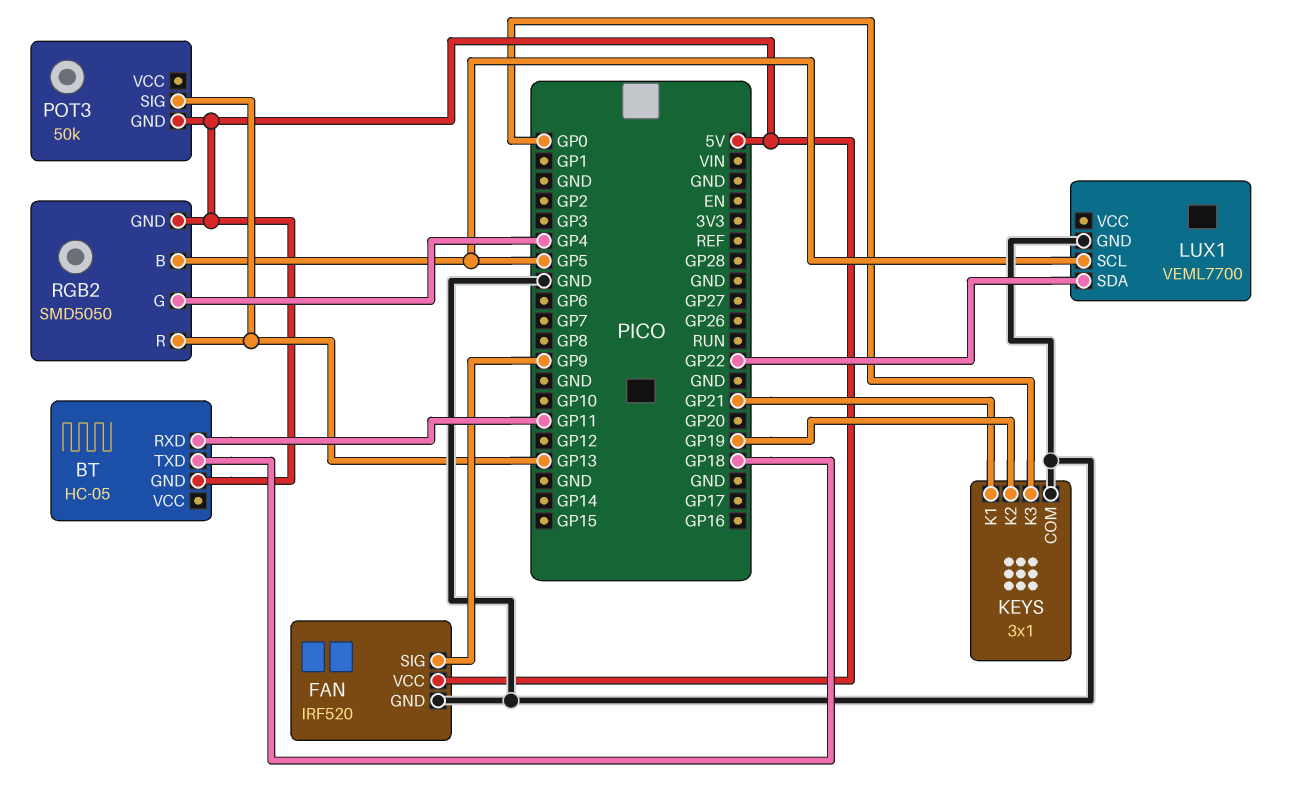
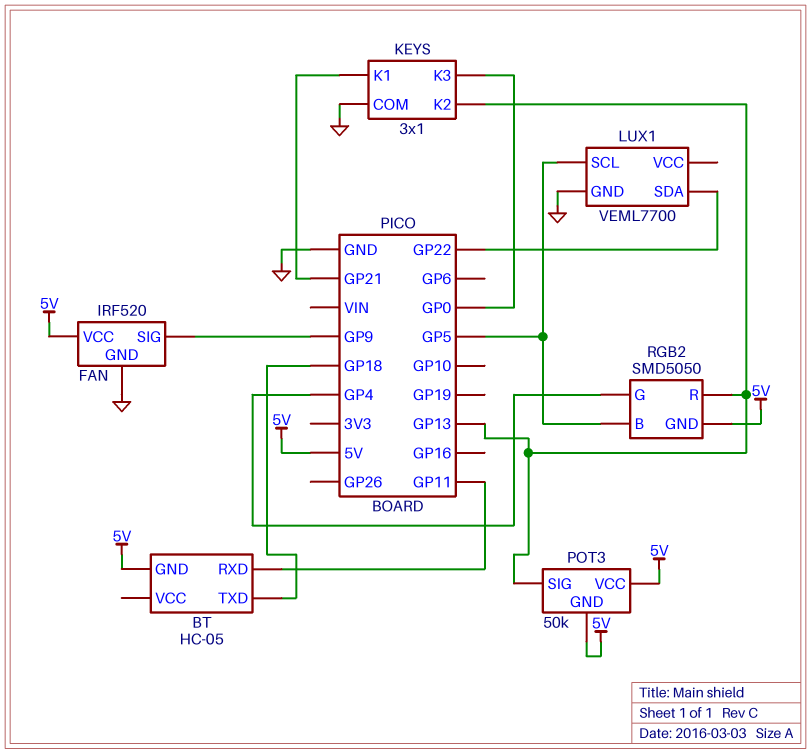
KEYS pin K2: GP19 -> GP13
POT3 pin VCC: none -> 5V

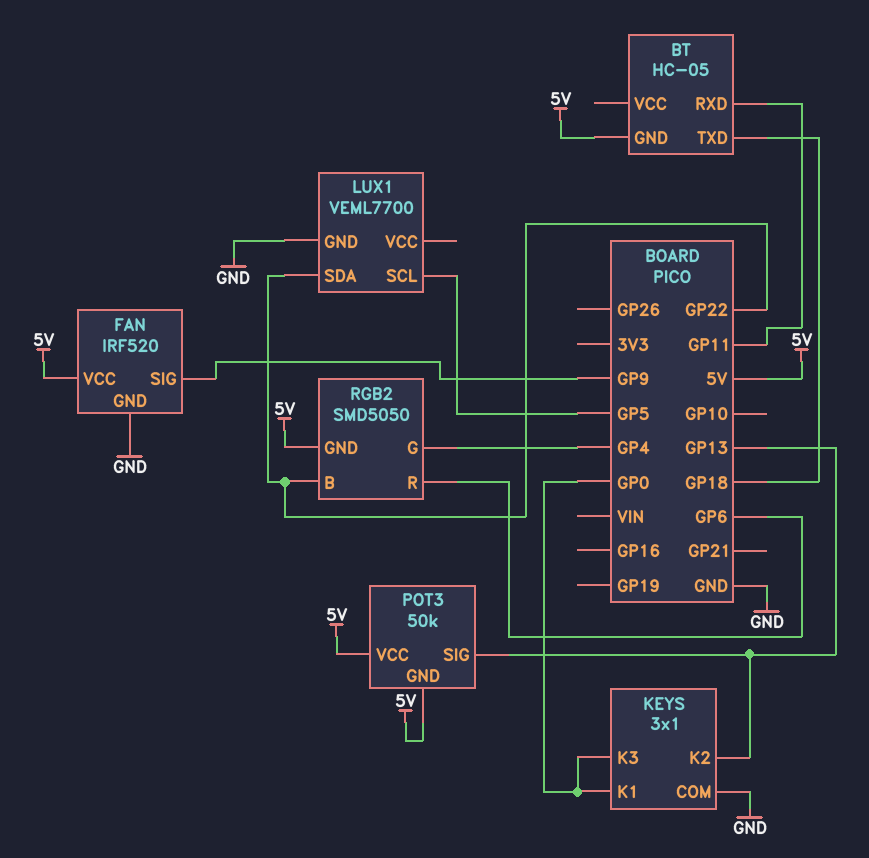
KEYS pin K1: GP21 -> GP0
RGB2 pin B: GP5 -> GP22
RGB2 pin R: GP13 -> GP6

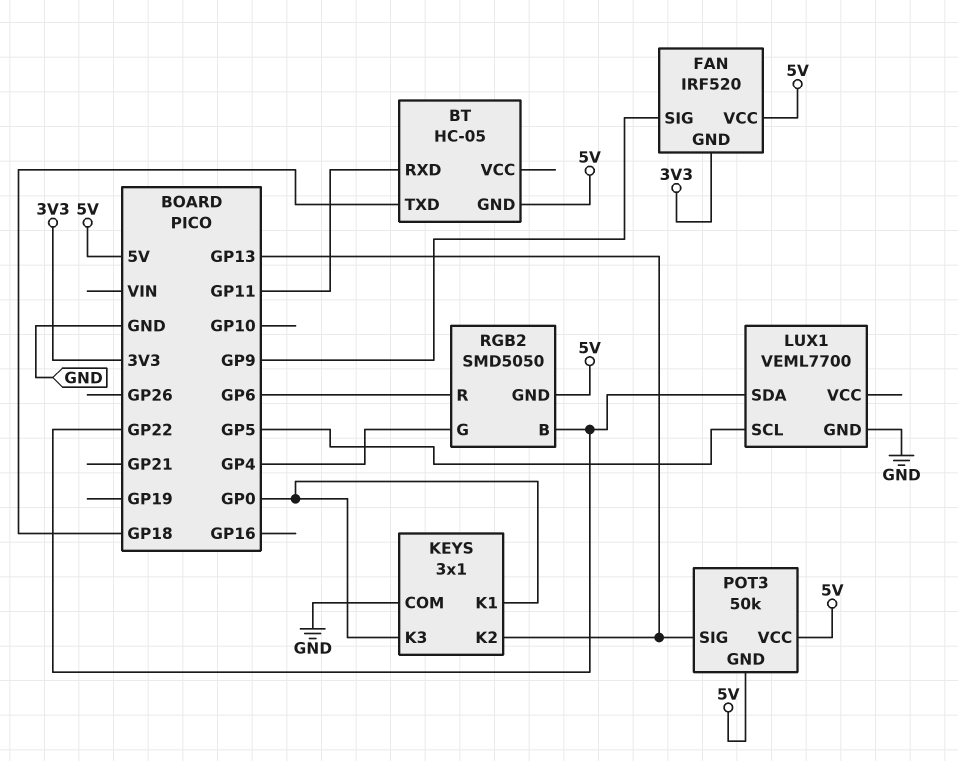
FAN pin GND: GND -> 3V3

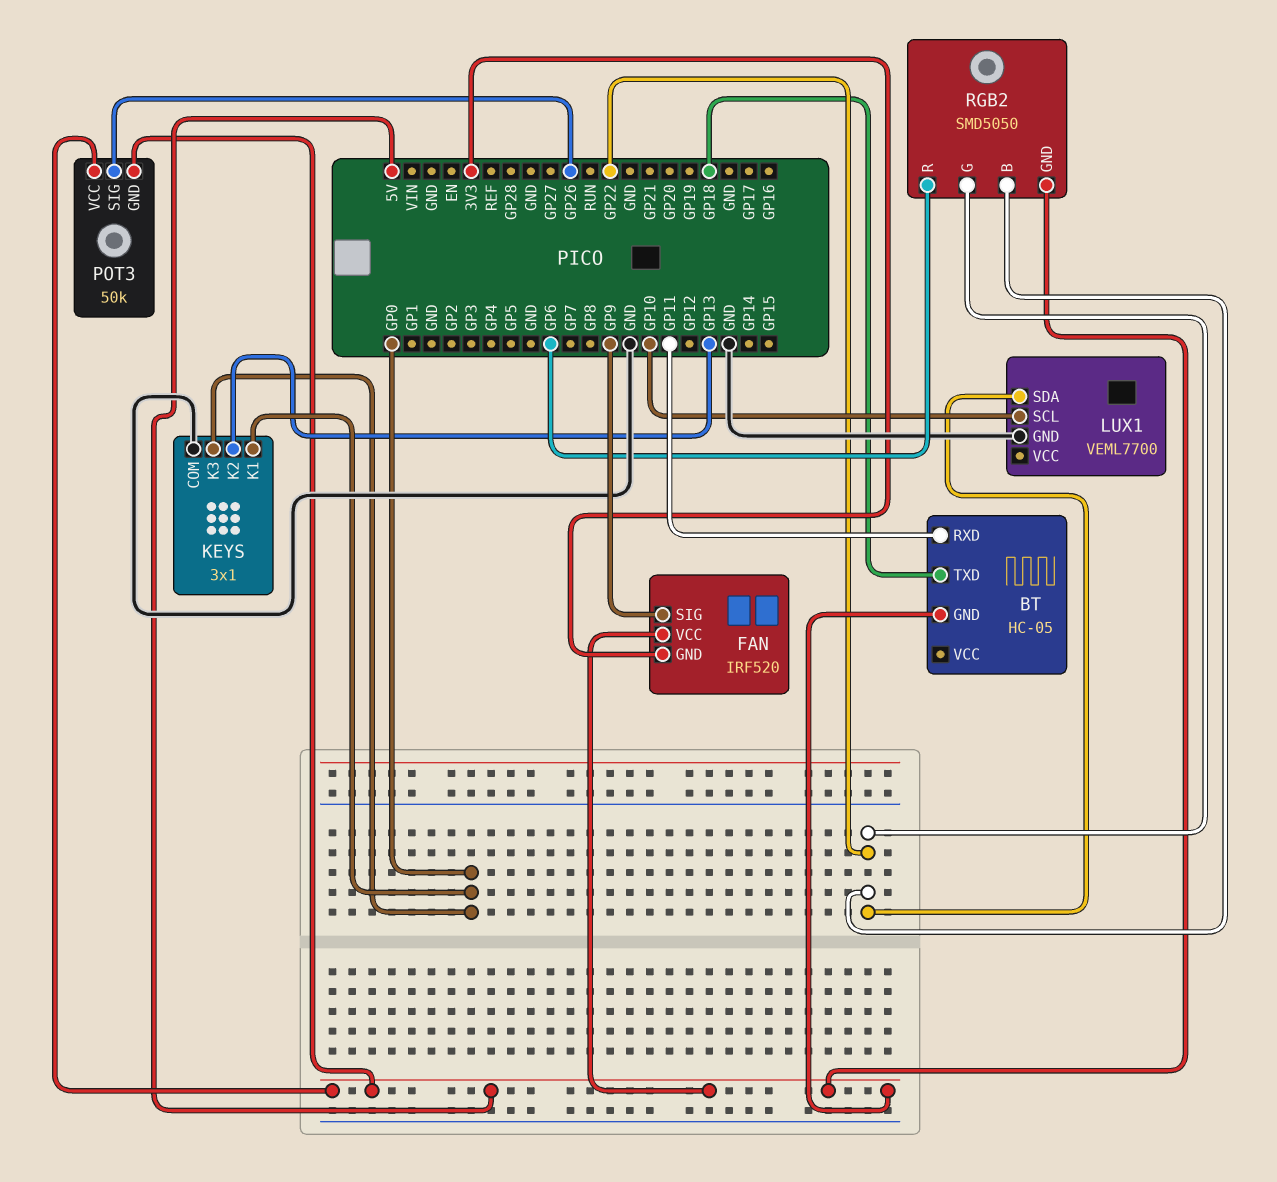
LUX1 pin SCL: GP5 -> GP10
POT3 pin SIG: GP13 -> GP26
RGB2 pin G: GP4 -> GP22

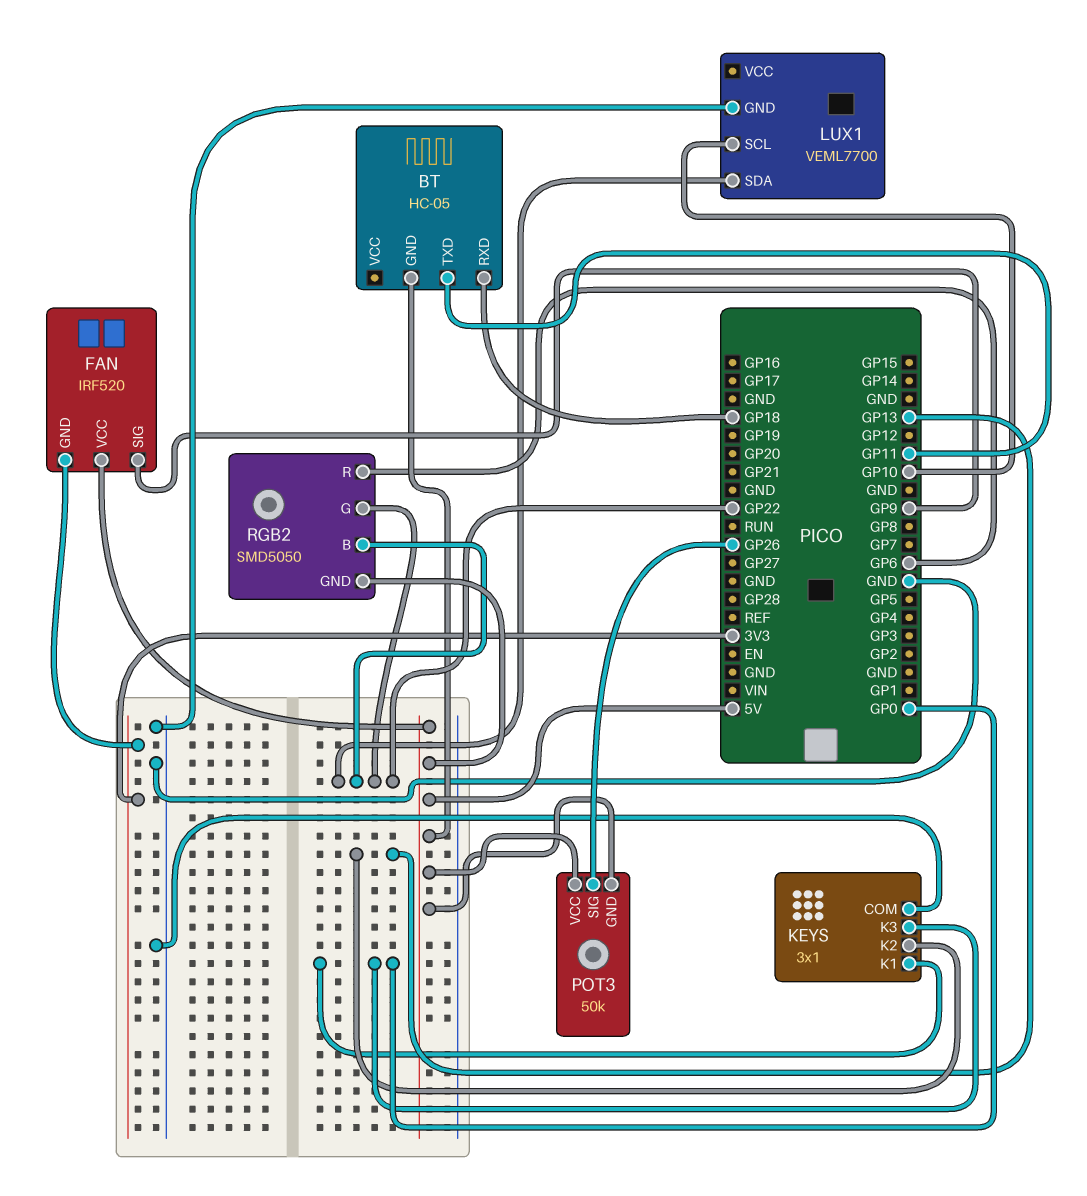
BT pin RXD: GP11 -> GP18
BT pin TXD: GP18 -> GP11

